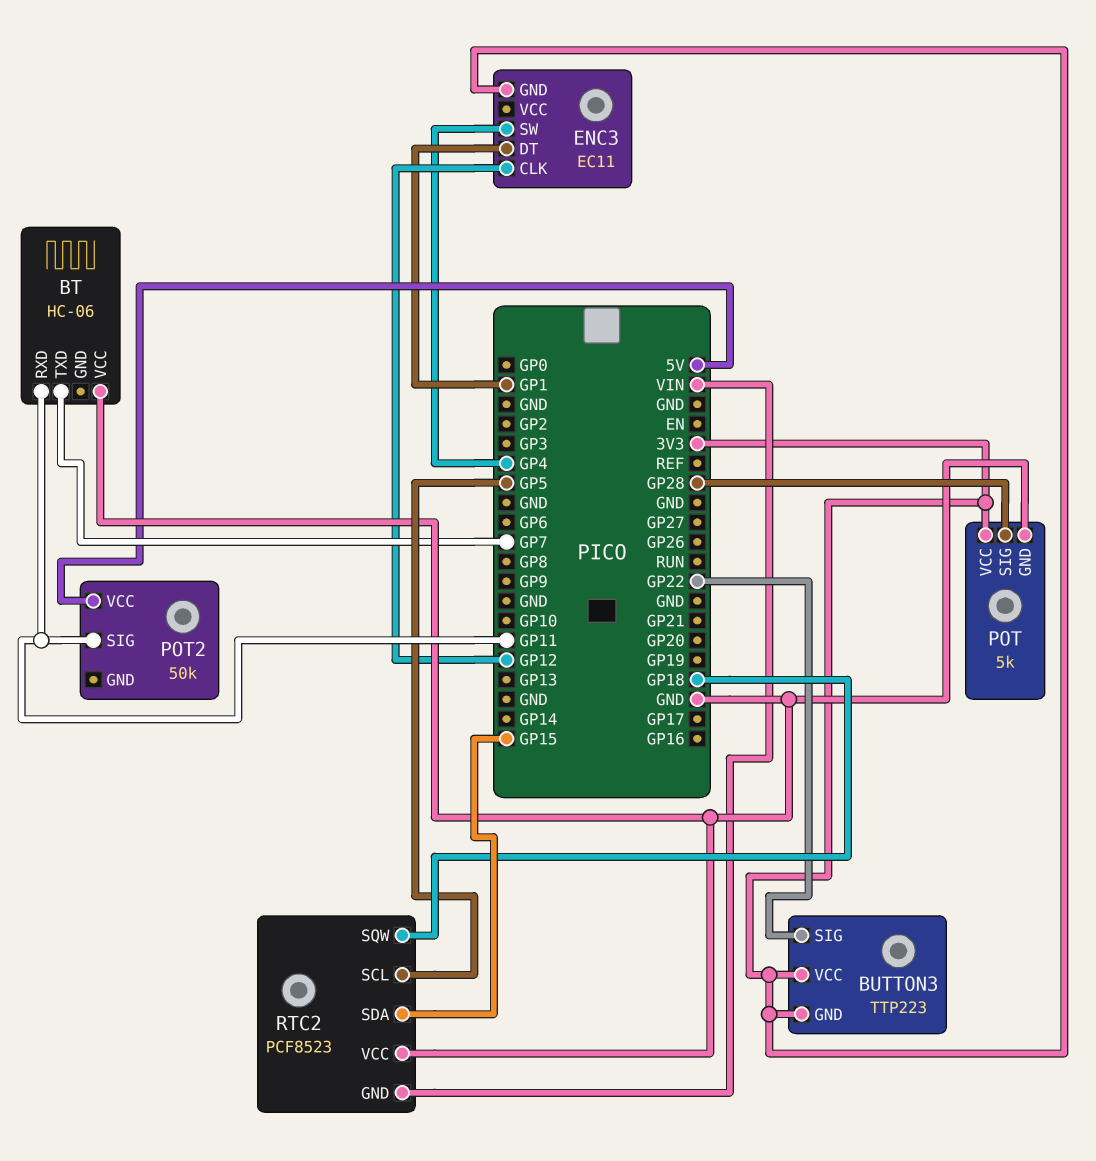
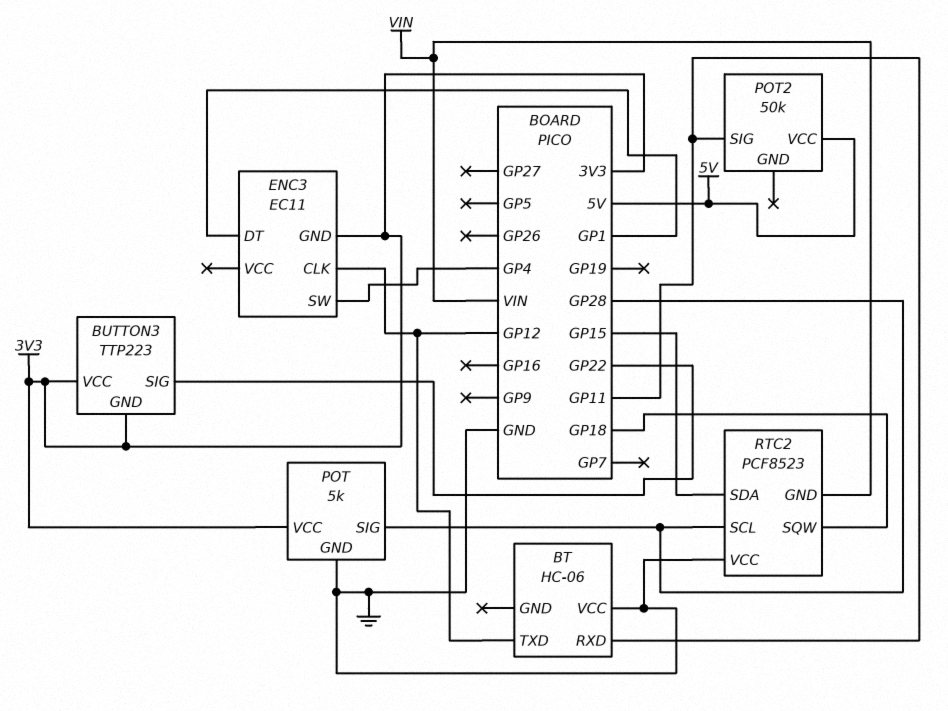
BT pin TXD: GP7 -> GP12
RTC2 pin SCL: GP5 -> GP28

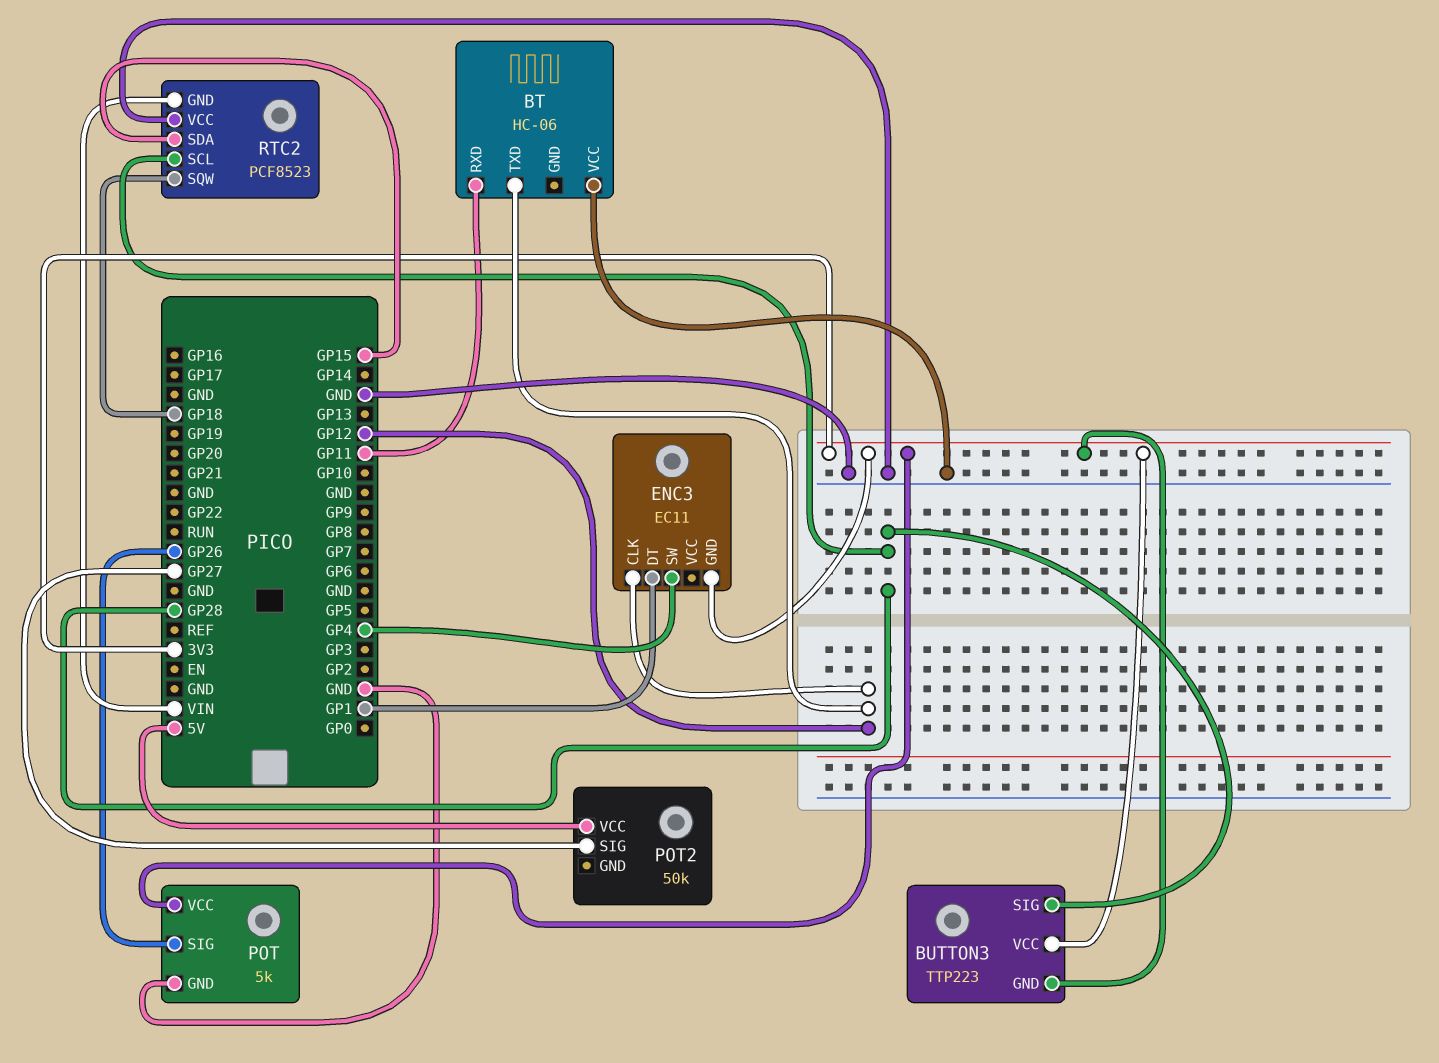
BUTTON3 pin SIG: GP22 -> GP28
POT pin SIG: GP28 -> GP26
POT2 pin SIG: GP11 -> GP27

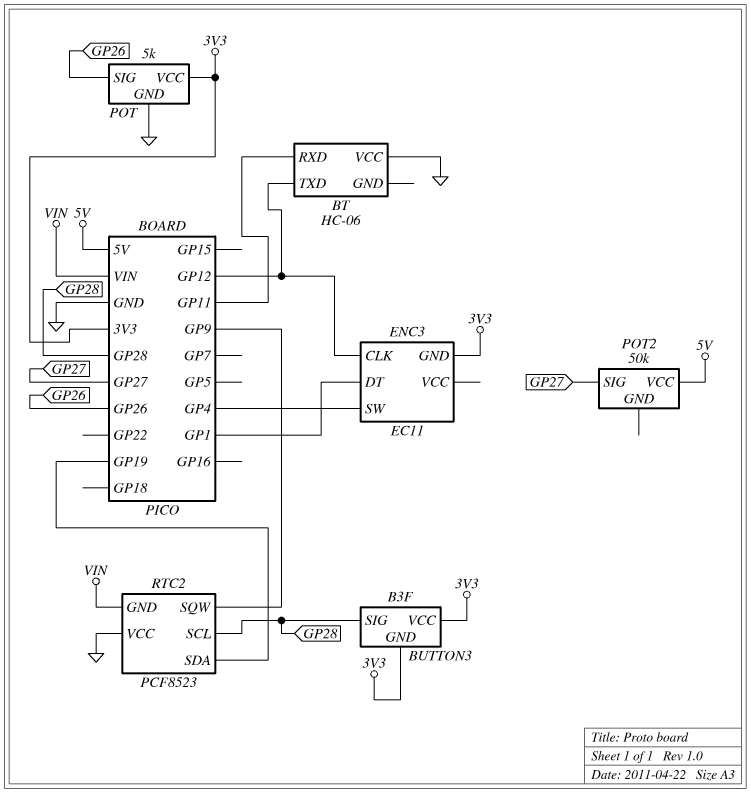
BUTTON3: TTP223 -> B3F
RTC2 pin SDA: GP15 -> GP19
RTC2 pin SQW: GP18 -> GP9

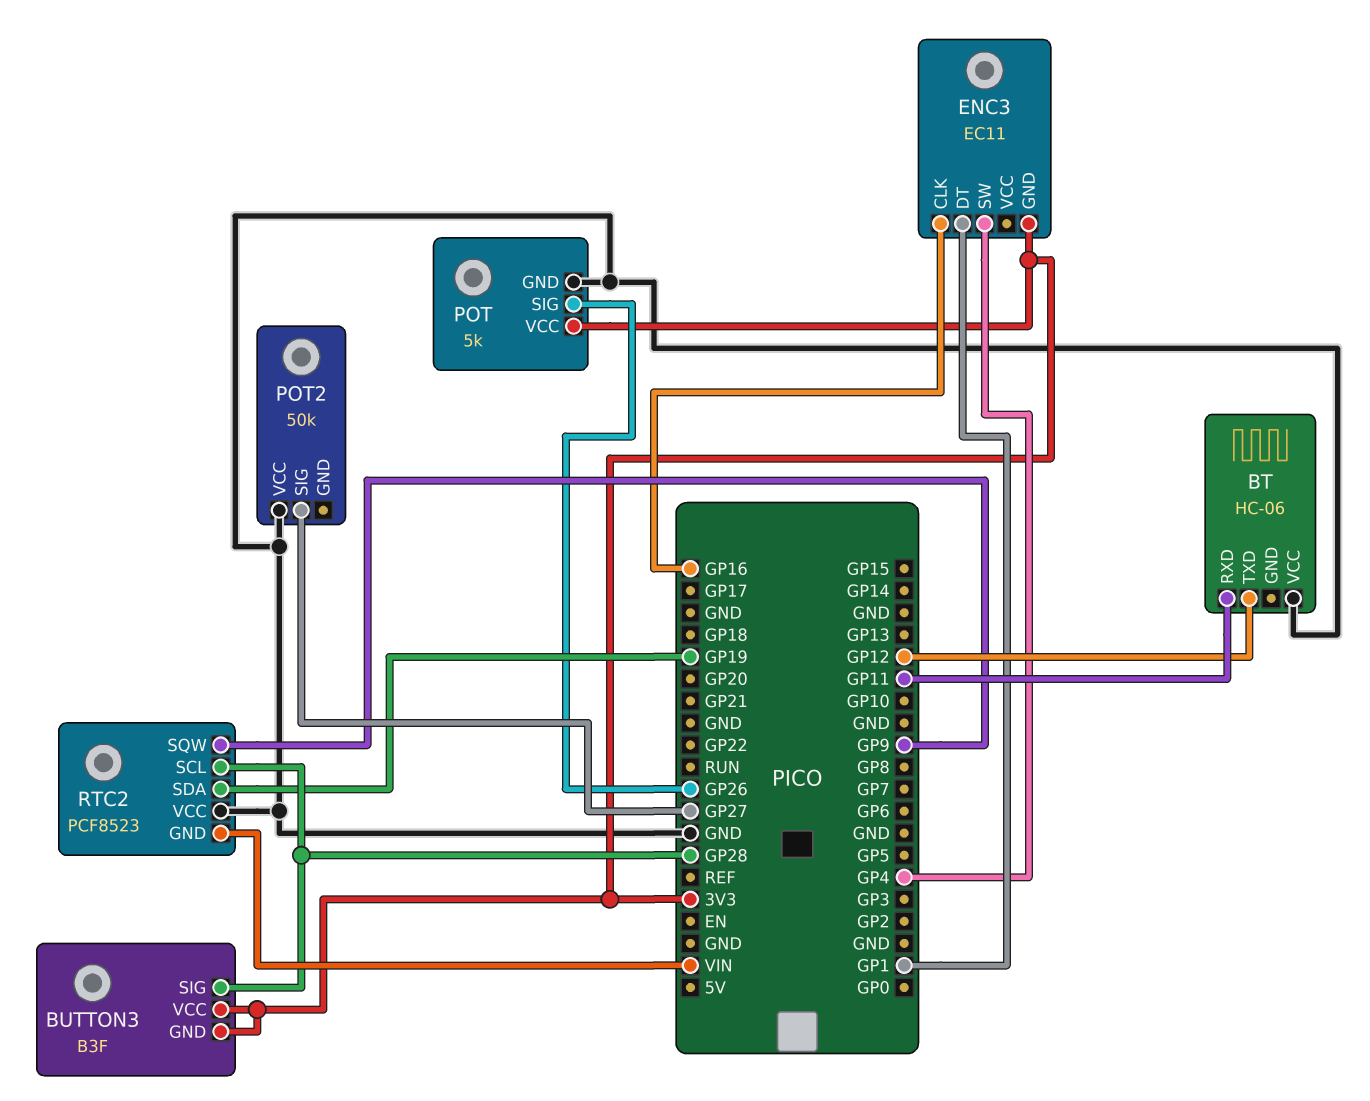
ENC3 pin CLK: GP12 -> GP16
POT2 pin VCC: 5V -> GND

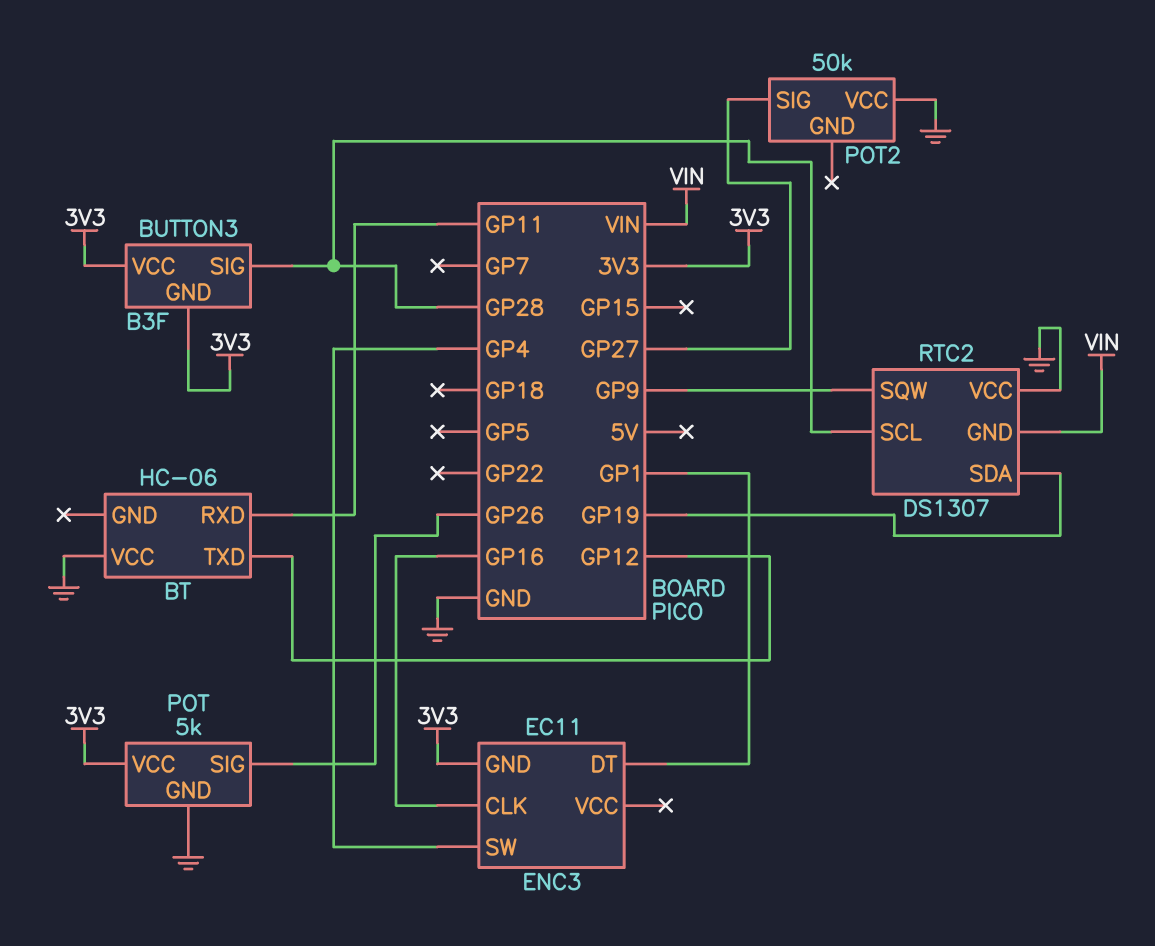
RTC2: PCF8523 -> DS1307

